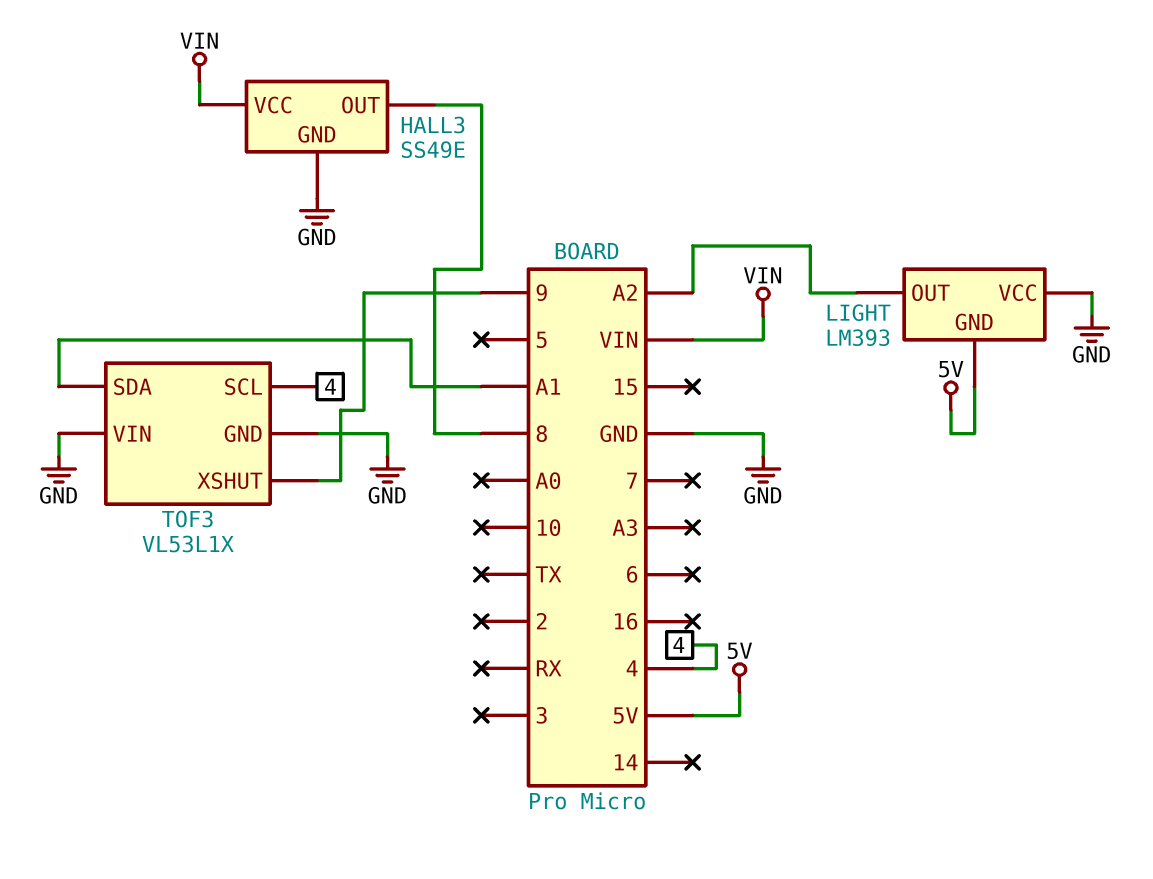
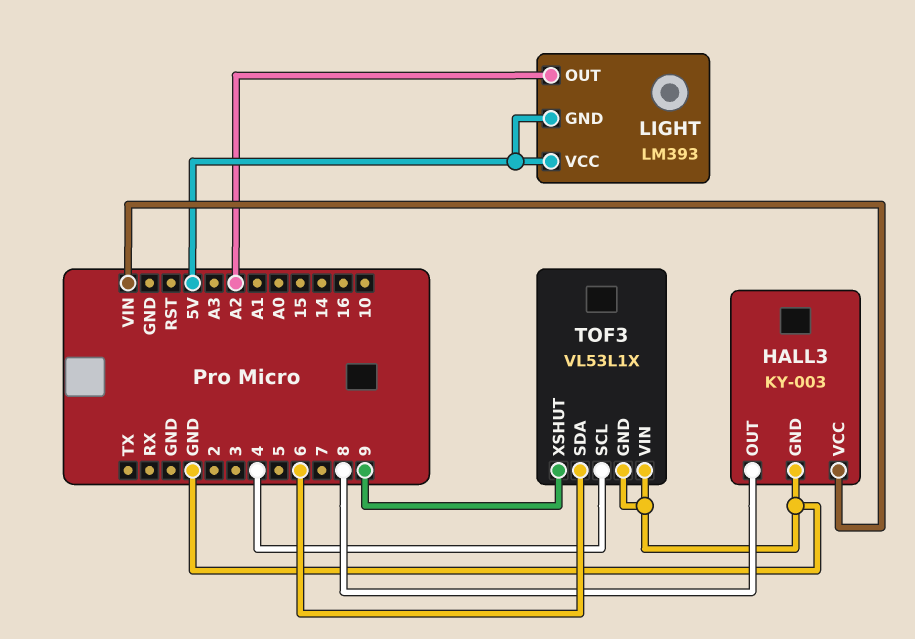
HALL3: SS49E -> KY-003
LIGHT pin VCC: GND -> 5V
TOF3 pin SDA: A1 -> 6

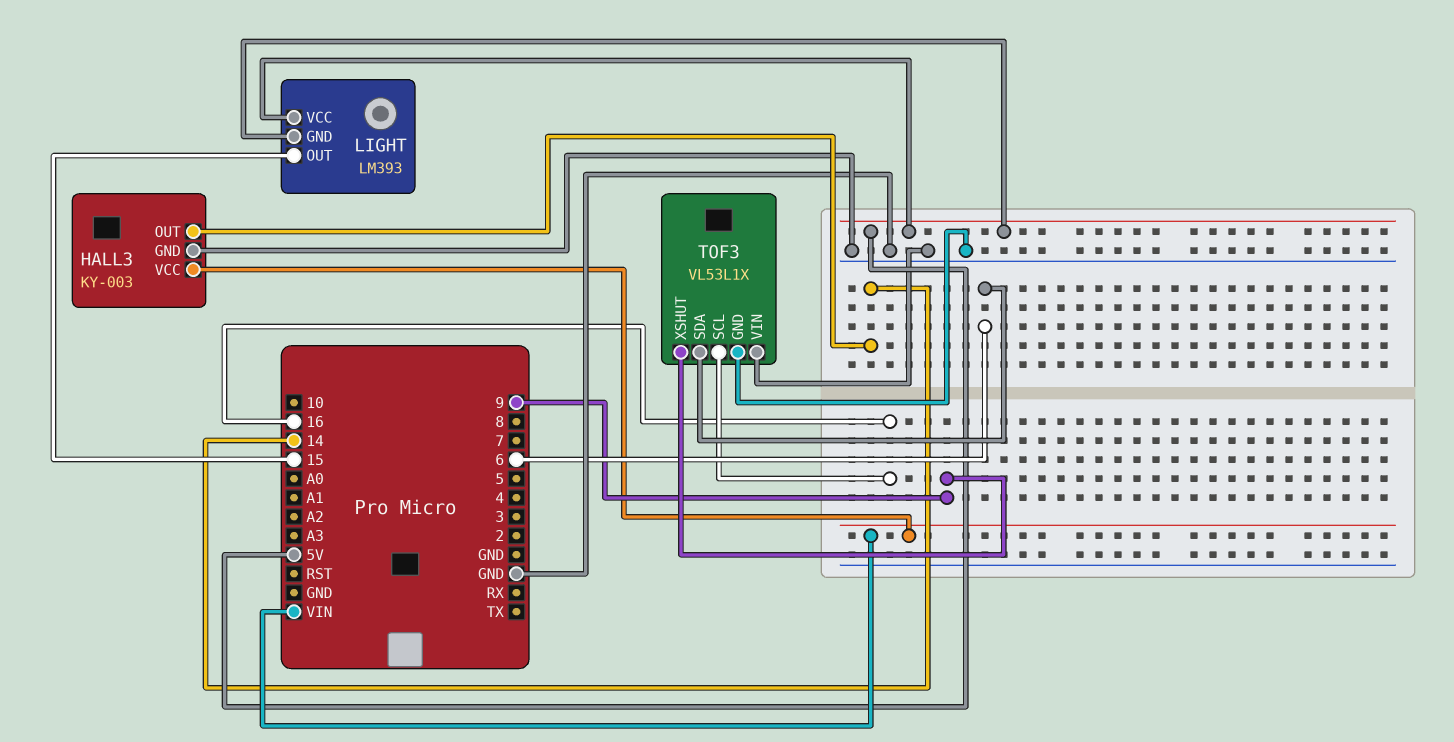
HALL3 pin OUT: 8 -> 14
LIGHT pin OUT: A2 -> 15
TOF3 pin SCL: 4 -> 16

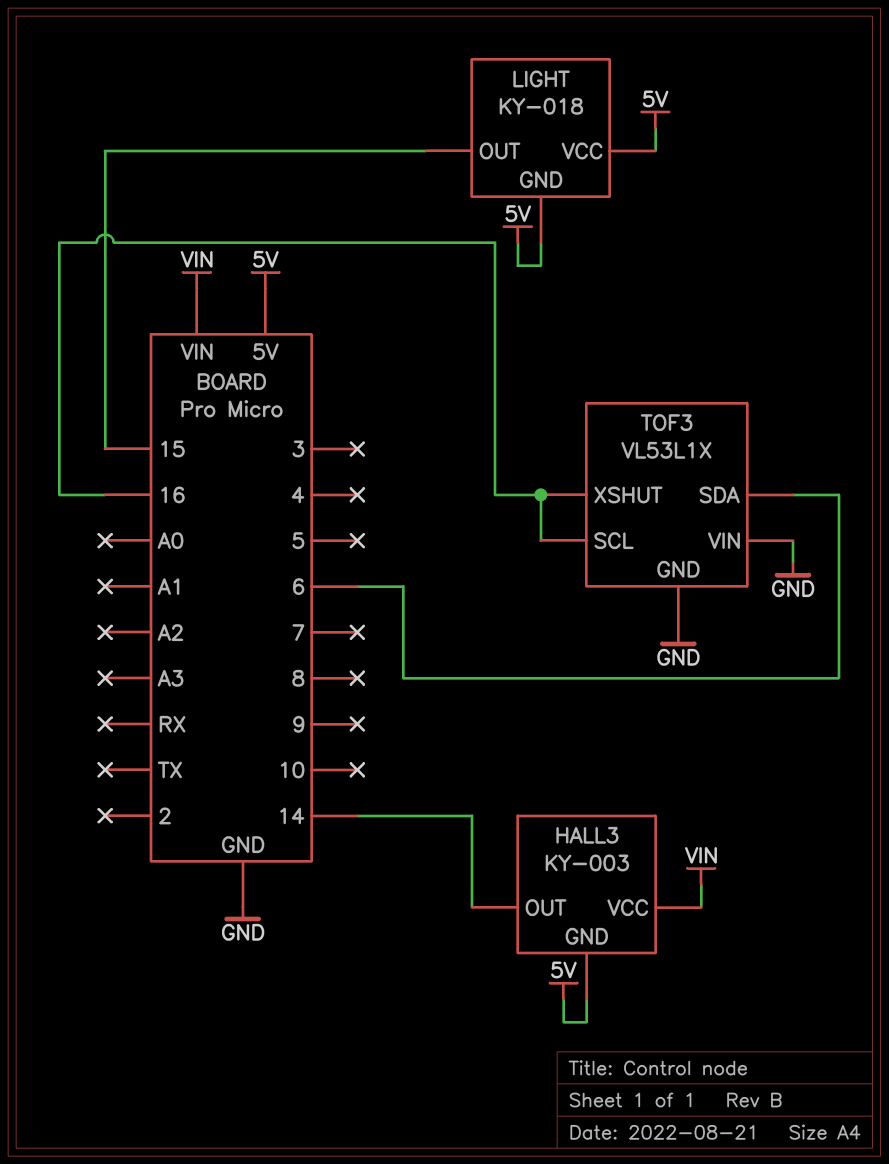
HALL3 pin GND: GND -> 5V
LIGHT: LM393 -> KY-018
TOF3 pin XSHUT: 9 -> 16

